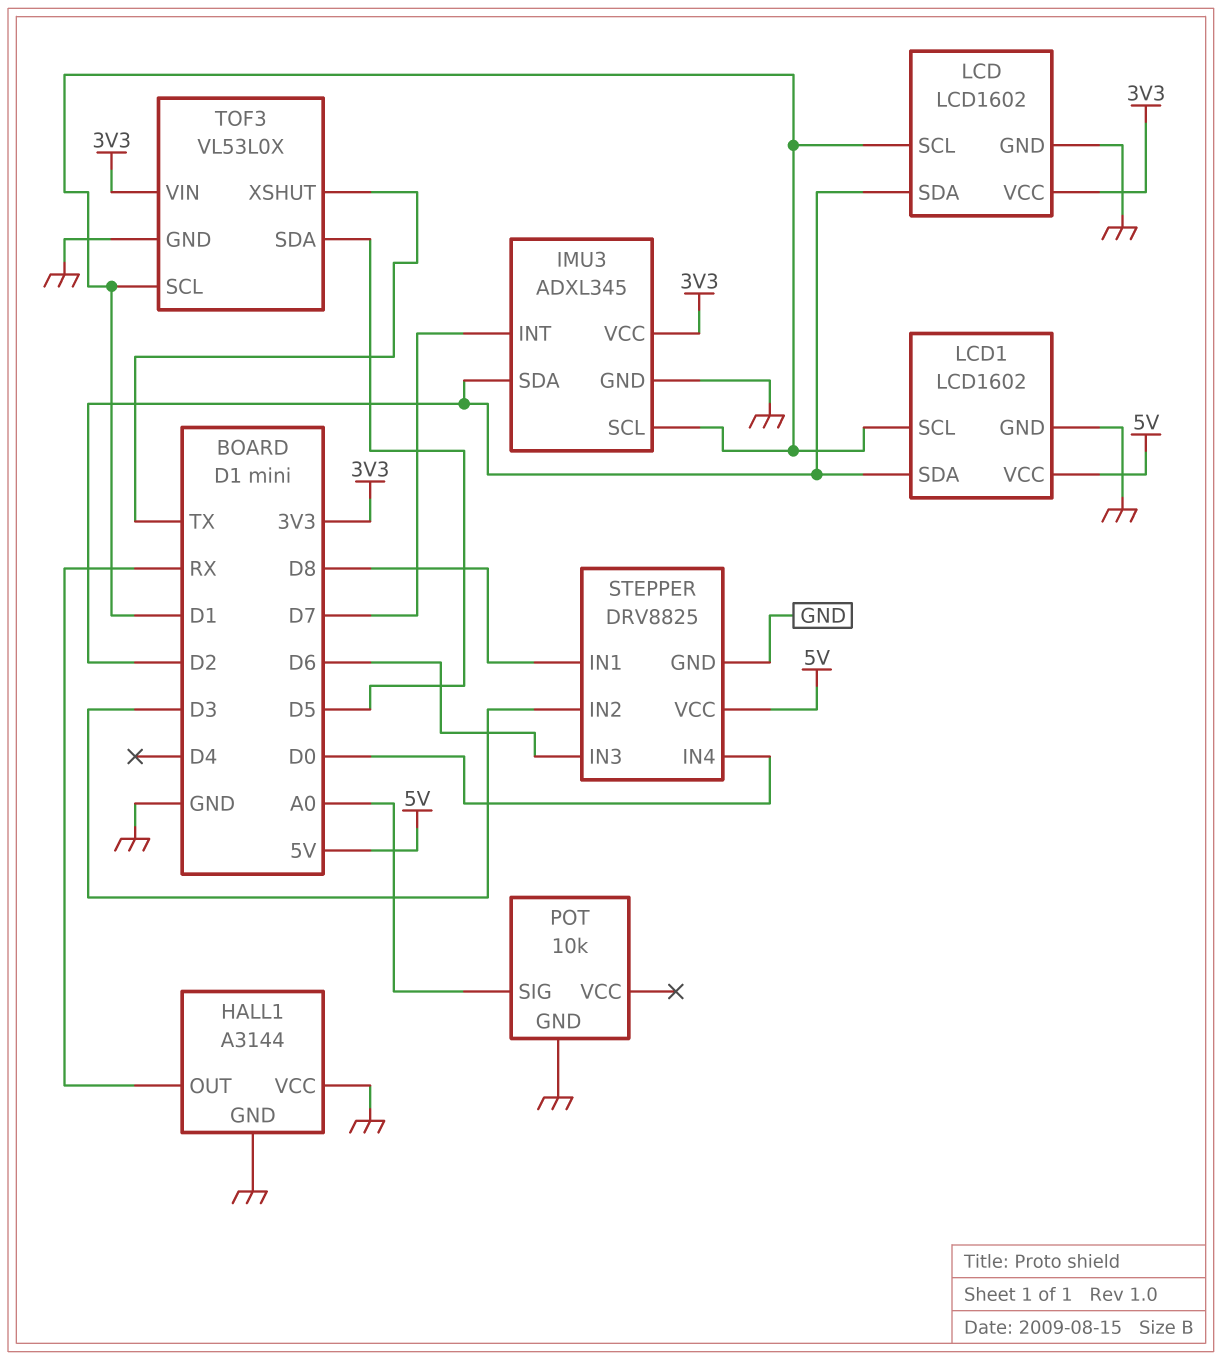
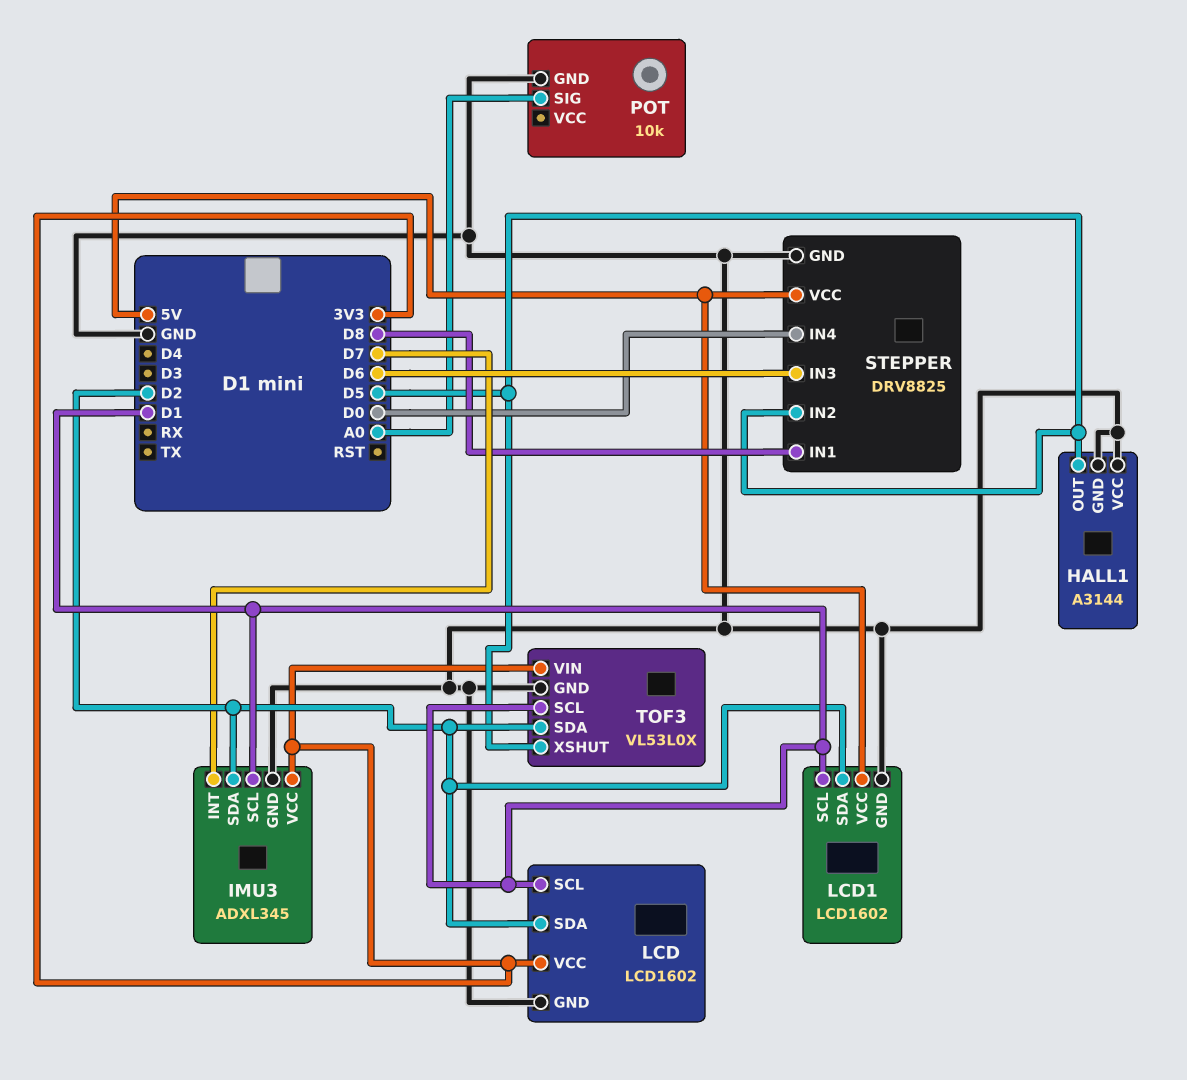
HALL1 pin OUT: RX -> D5
STEPPER pin IN2: D3 -> D5
TOF3 pin SDA: D5 -> D2
TOF3 pin XSHUT: TX -> D5

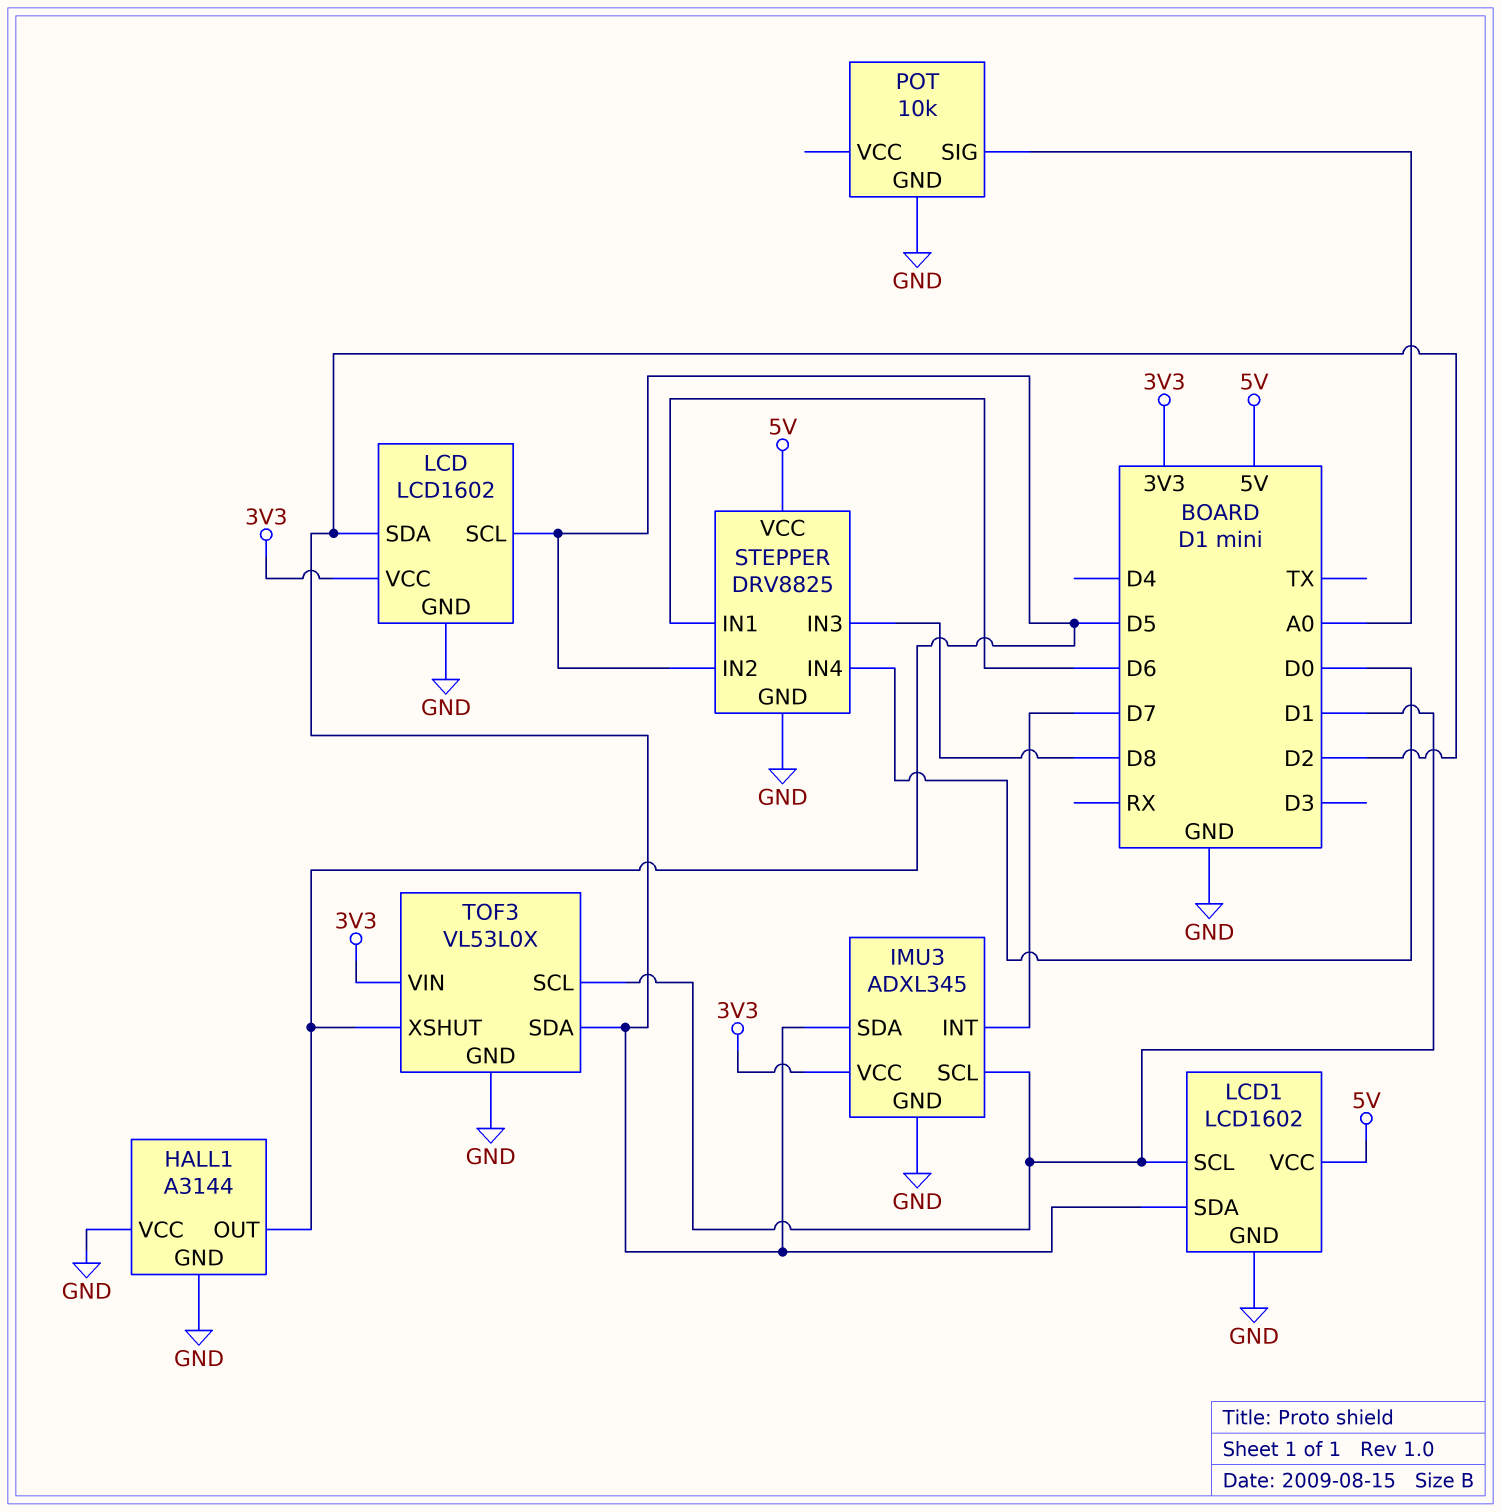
LCD pin SCL: D1 -> D5
STEPPER pin IN1: D8 -> D6
STEPPER pin IN3: D6 -> D8

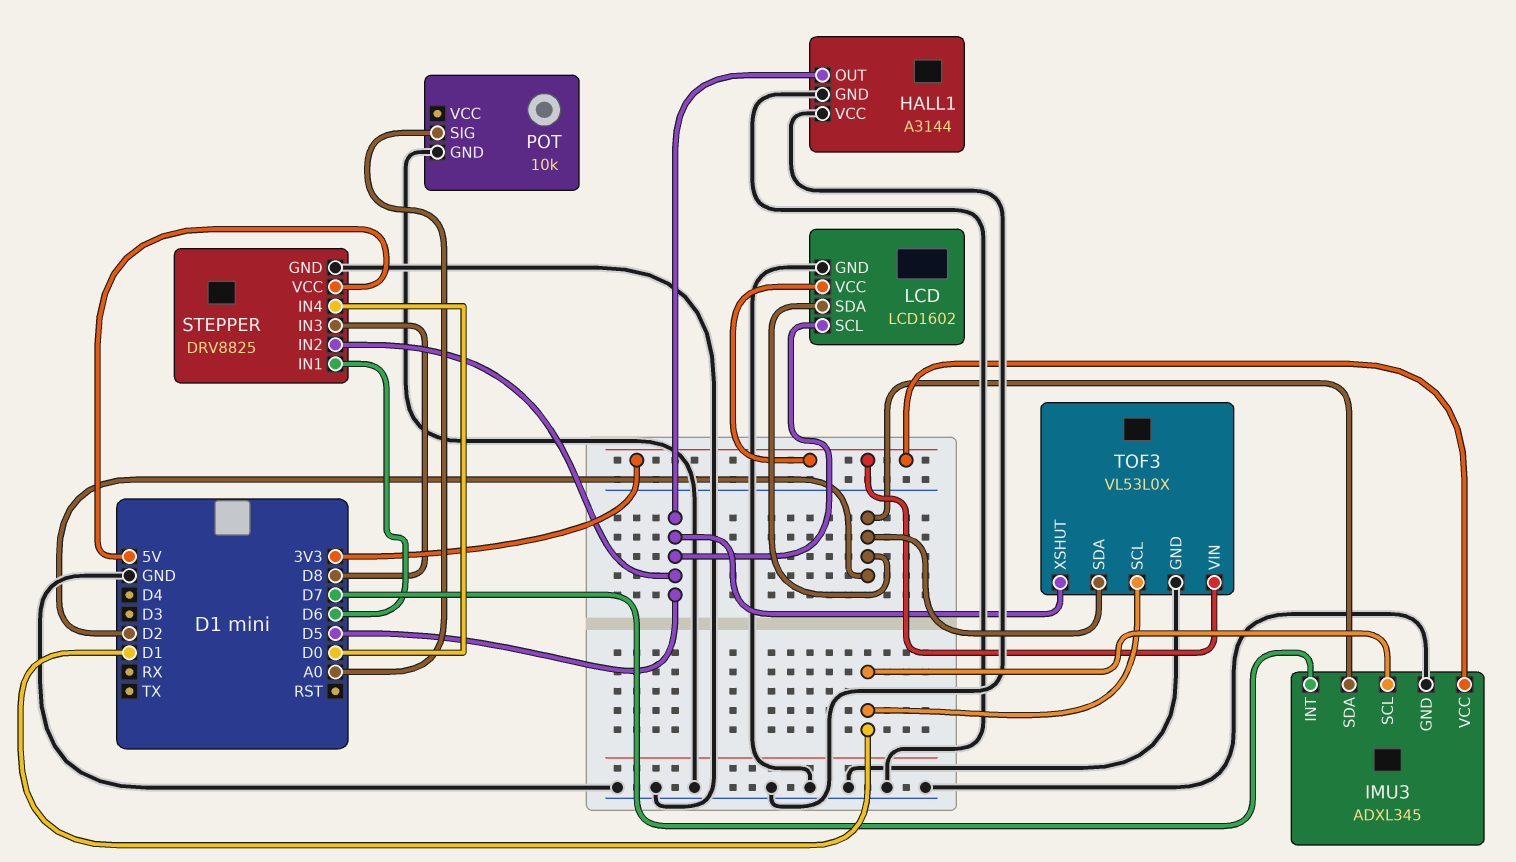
LCD1: LCD1602 -> none
LCD1 pin GND: GND -> none
LCD1 pin SCL: D1 -> none
LCD1 pin SDA: D2 -> none
LCD1 pin VCC: 5V -> none

